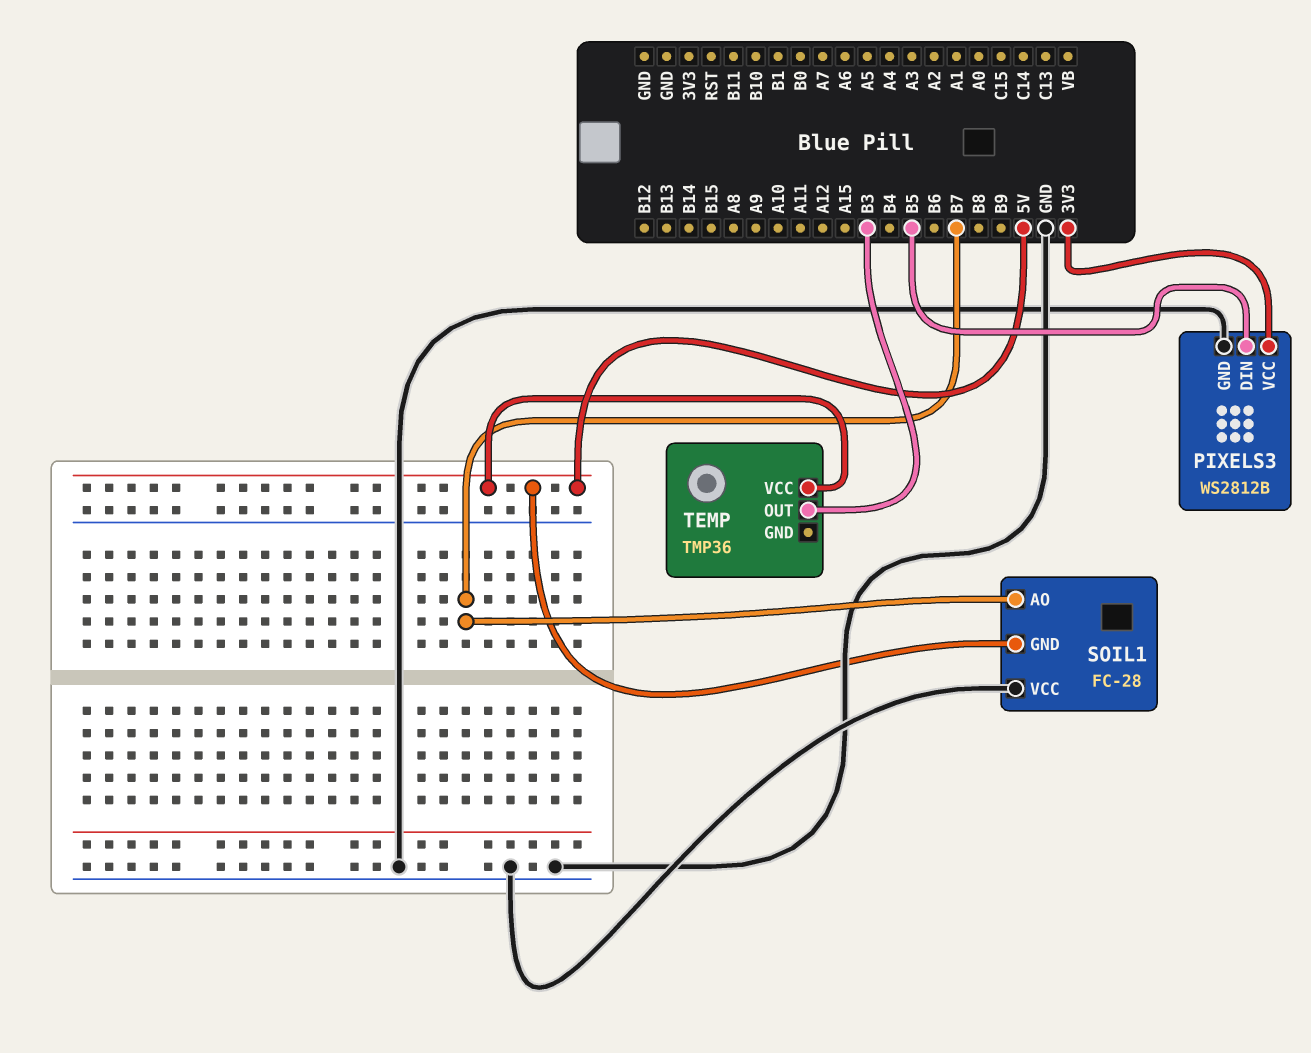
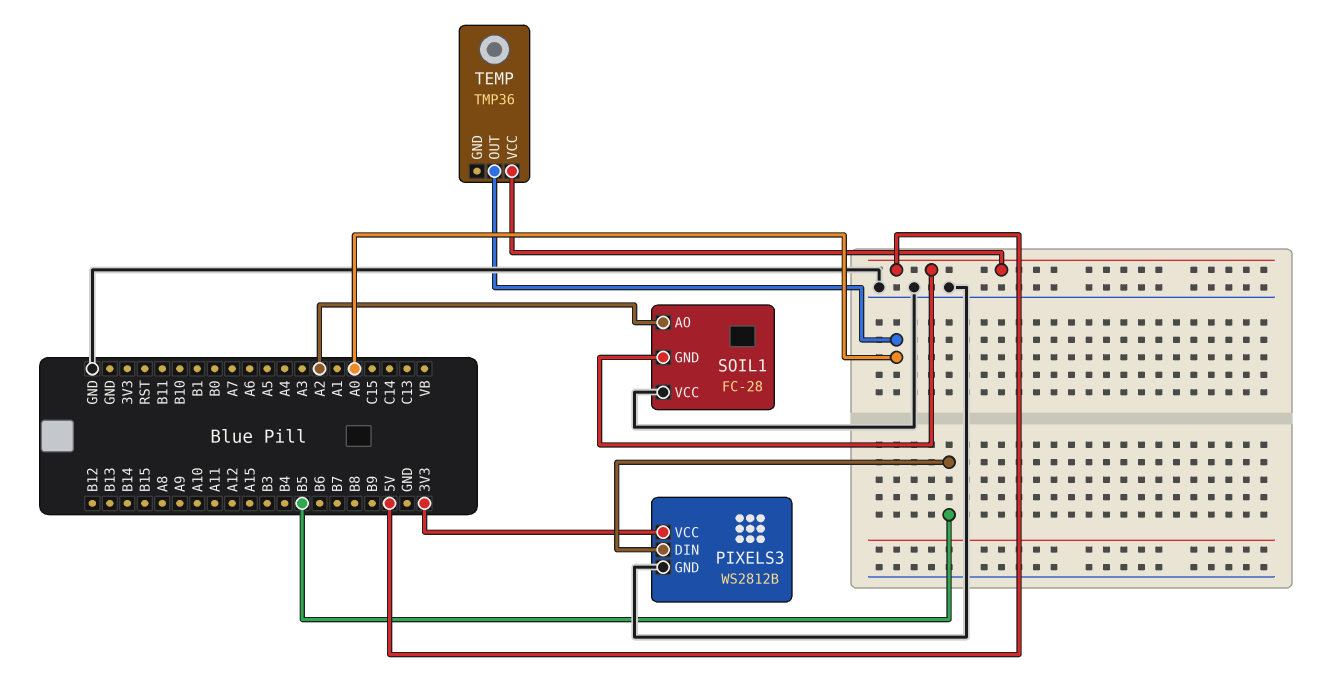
SOIL1 pin AO: B7 -> A2
TEMP pin OUT: B3 -> A0

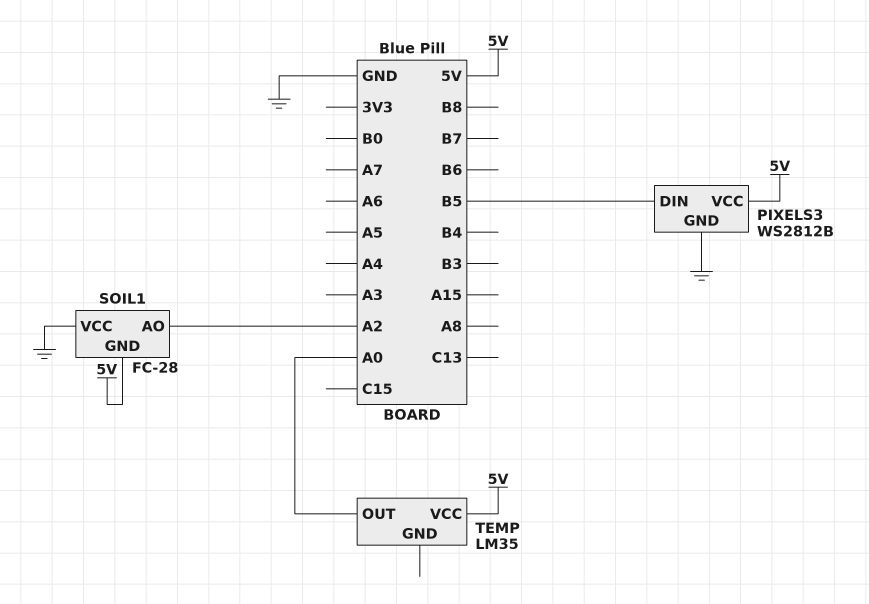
PIXELS3 pin VCC: 3V3 -> 5V
TEMP: TMP36 -> LM35

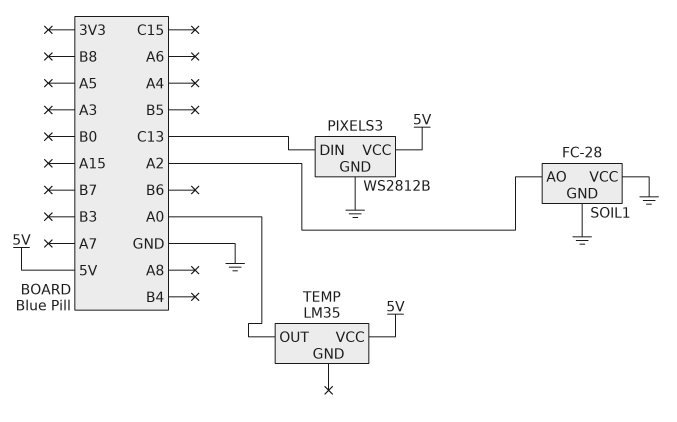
PIXELS3 pin DIN: B5 -> C13
SOIL1 pin GND: 5V -> GND

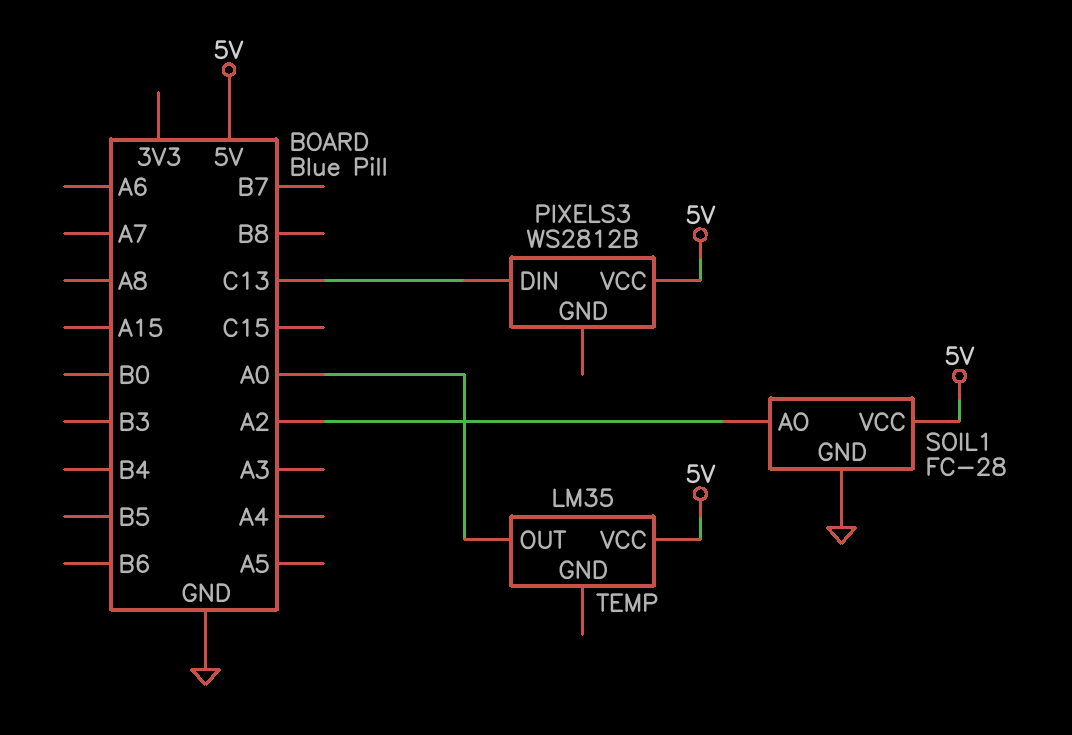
PIXELS3 pin GND: GND -> none
SOIL1 pin VCC: GND -> 5V

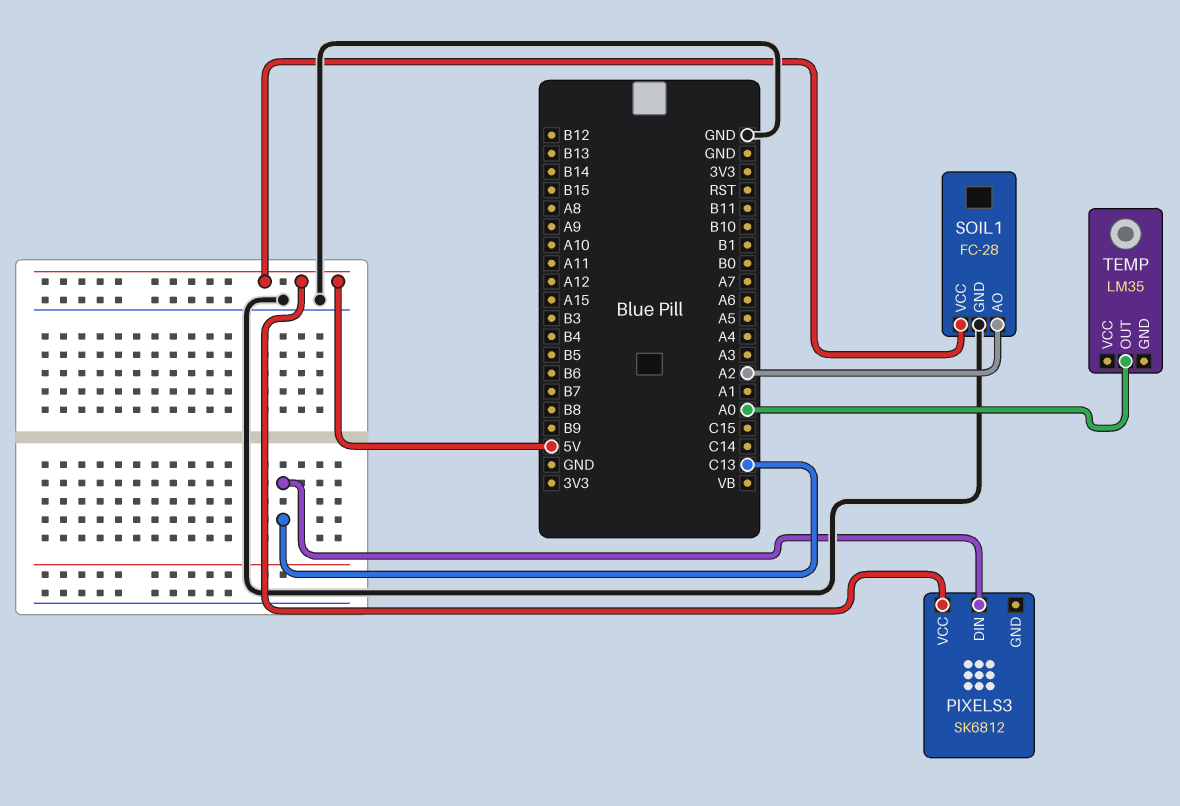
PIXELS3: WS2812B -> SK6812
TEMP pin VCC: 5V -> none

